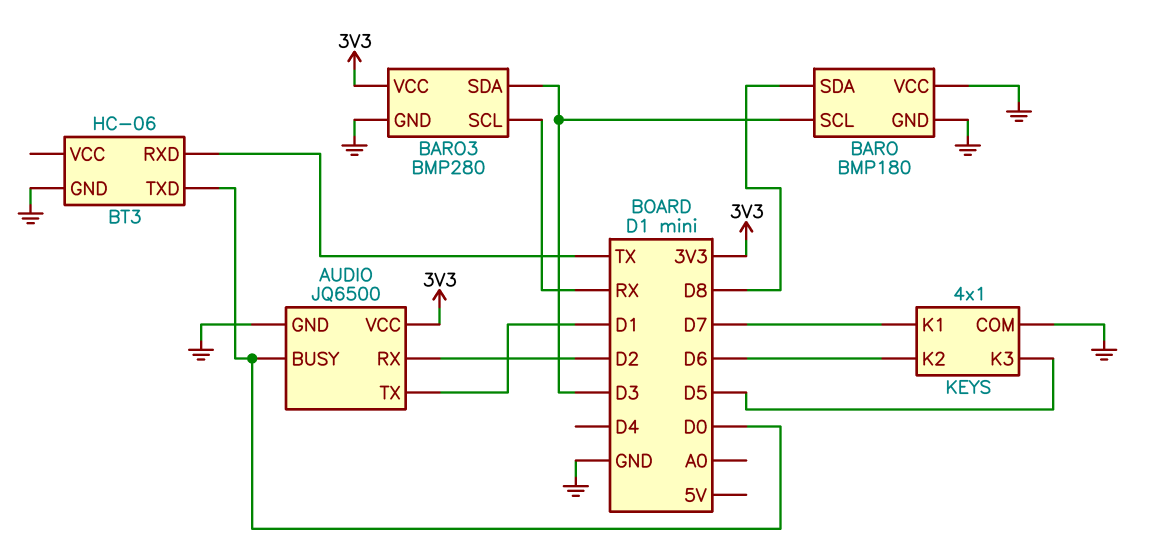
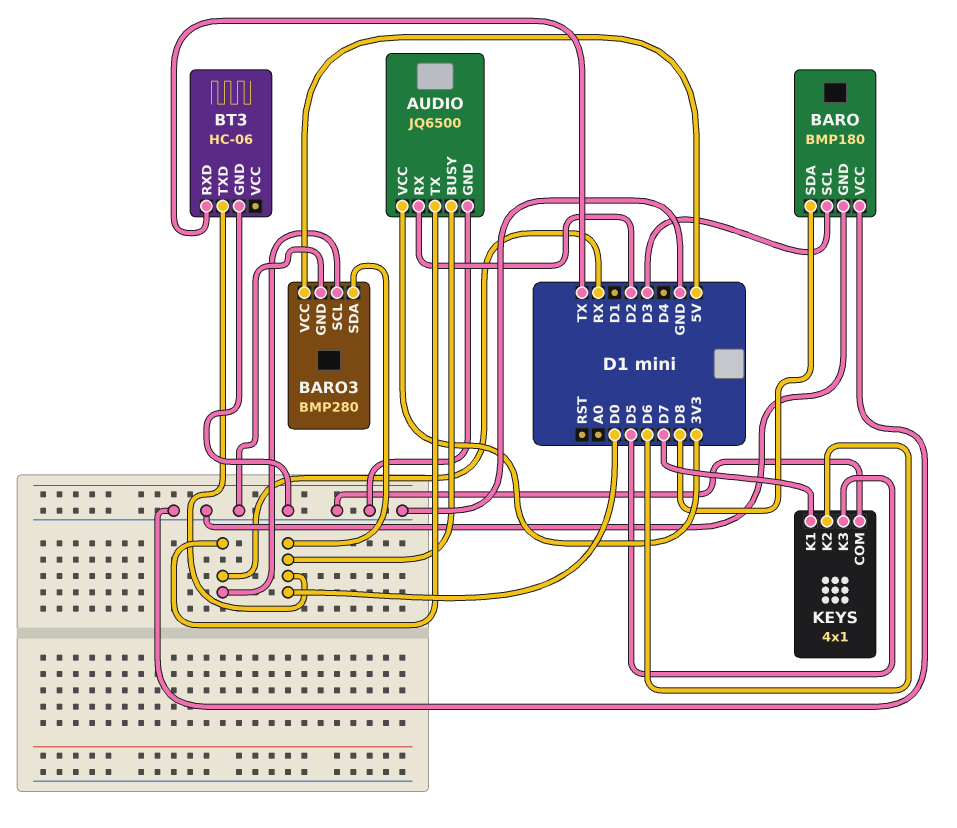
AUDIO pin TX: D1 -> RX
BARO3 pin SDA: D3 -> D0
BARO3 pin VCC: 3V3 -> 5V

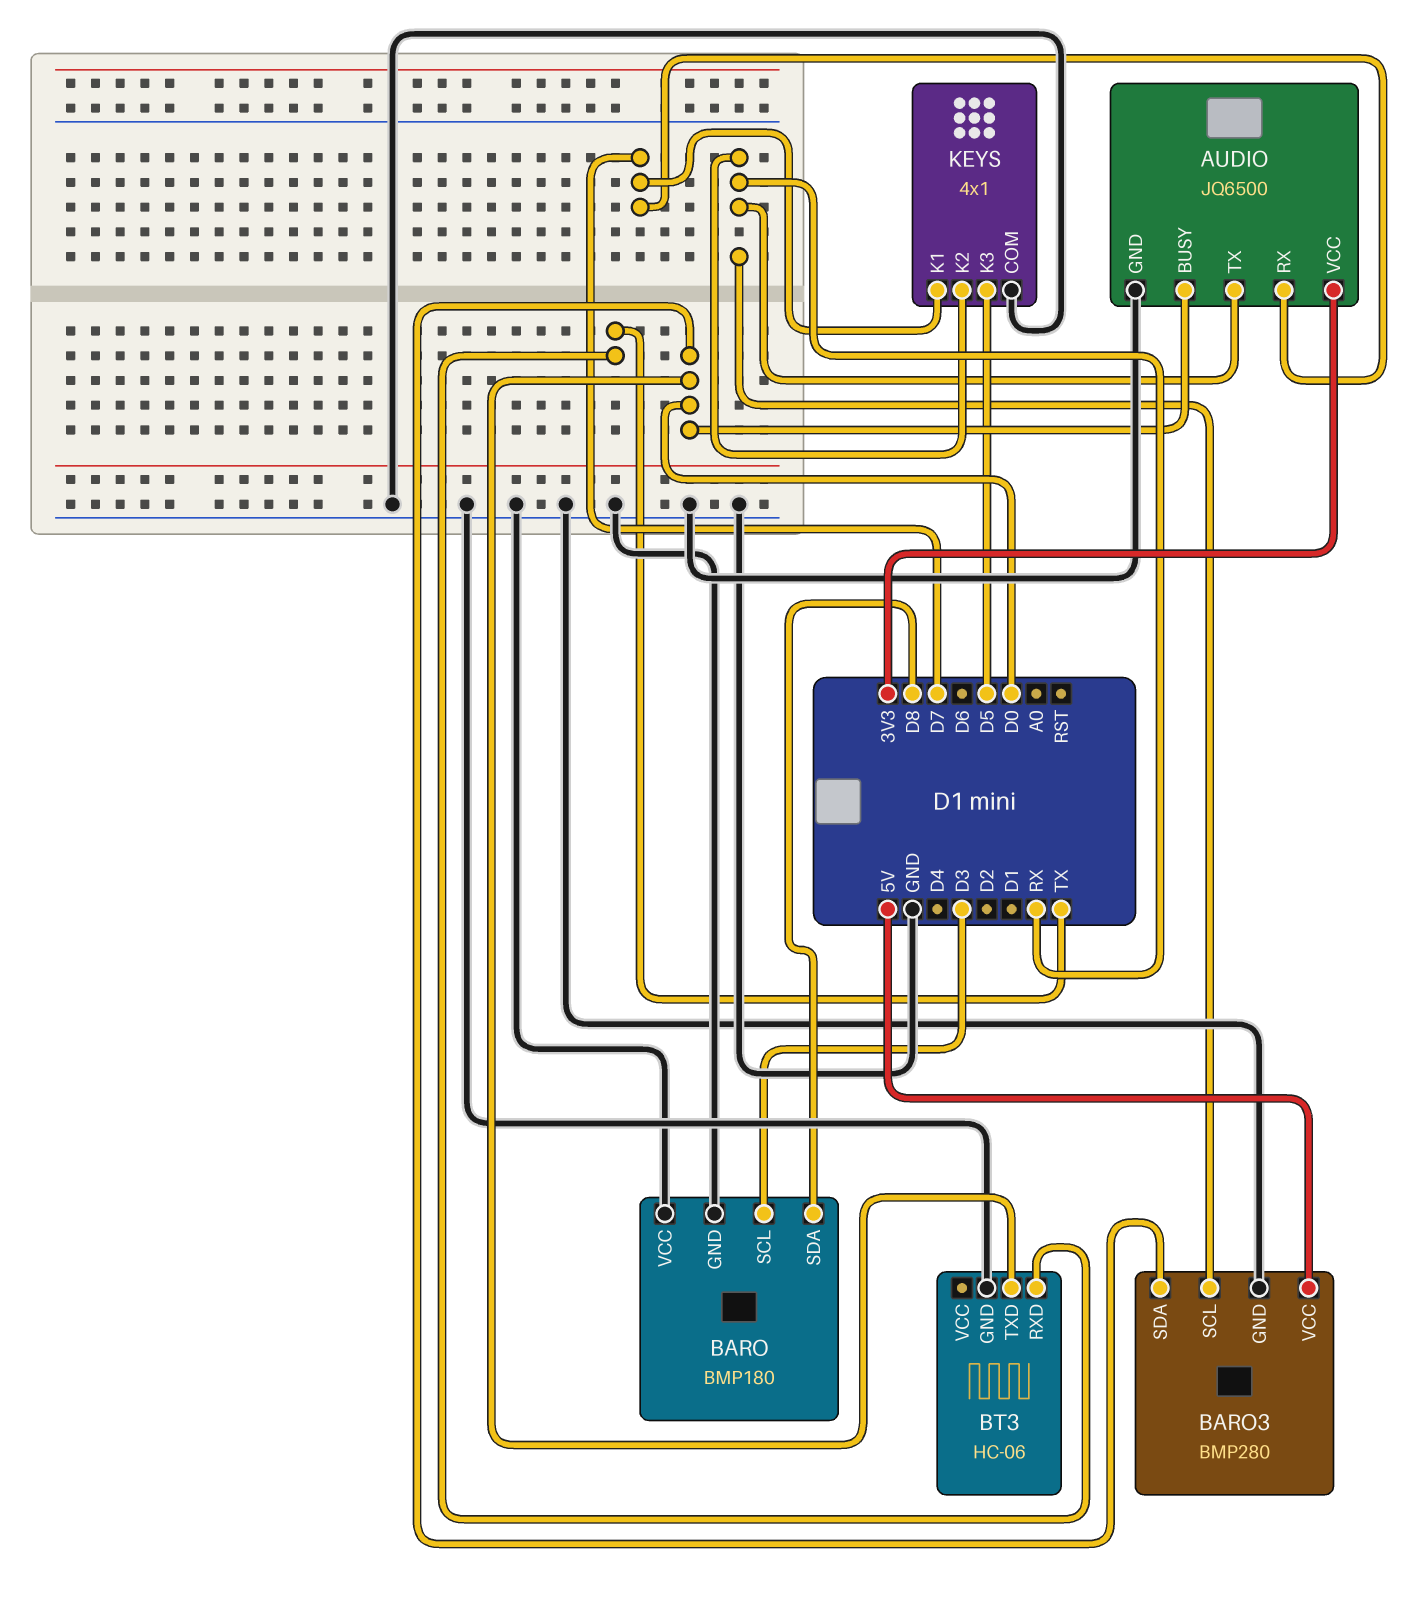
AUDIO pin RX: D2 -> D7
KEYS pin K2: D6 -> RX

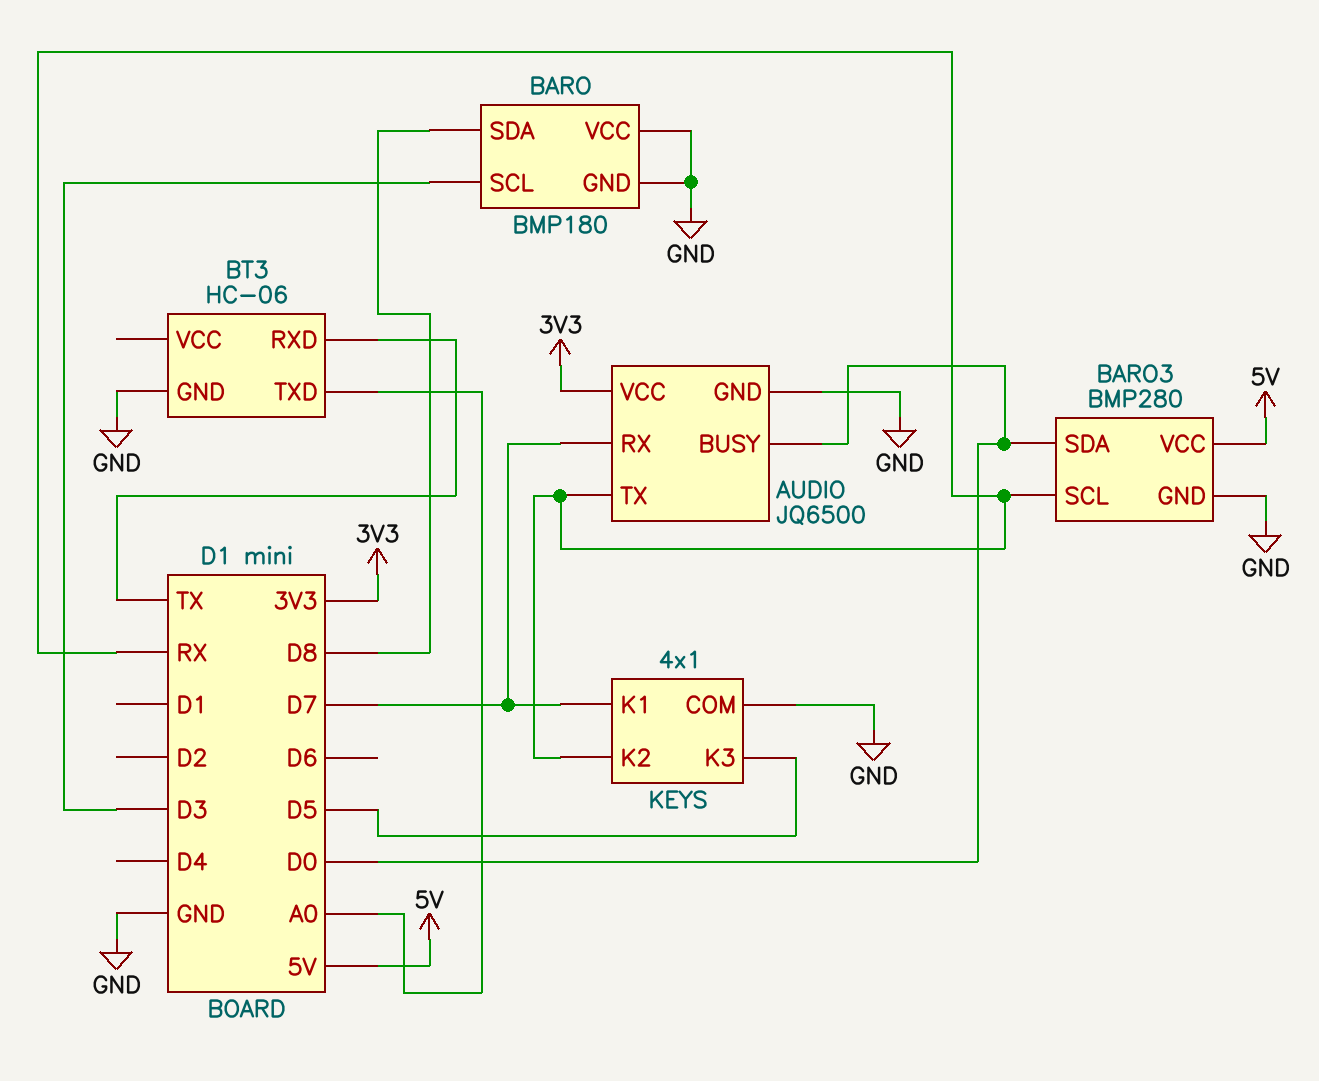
BT3 pin TXD: D0 -> A0

